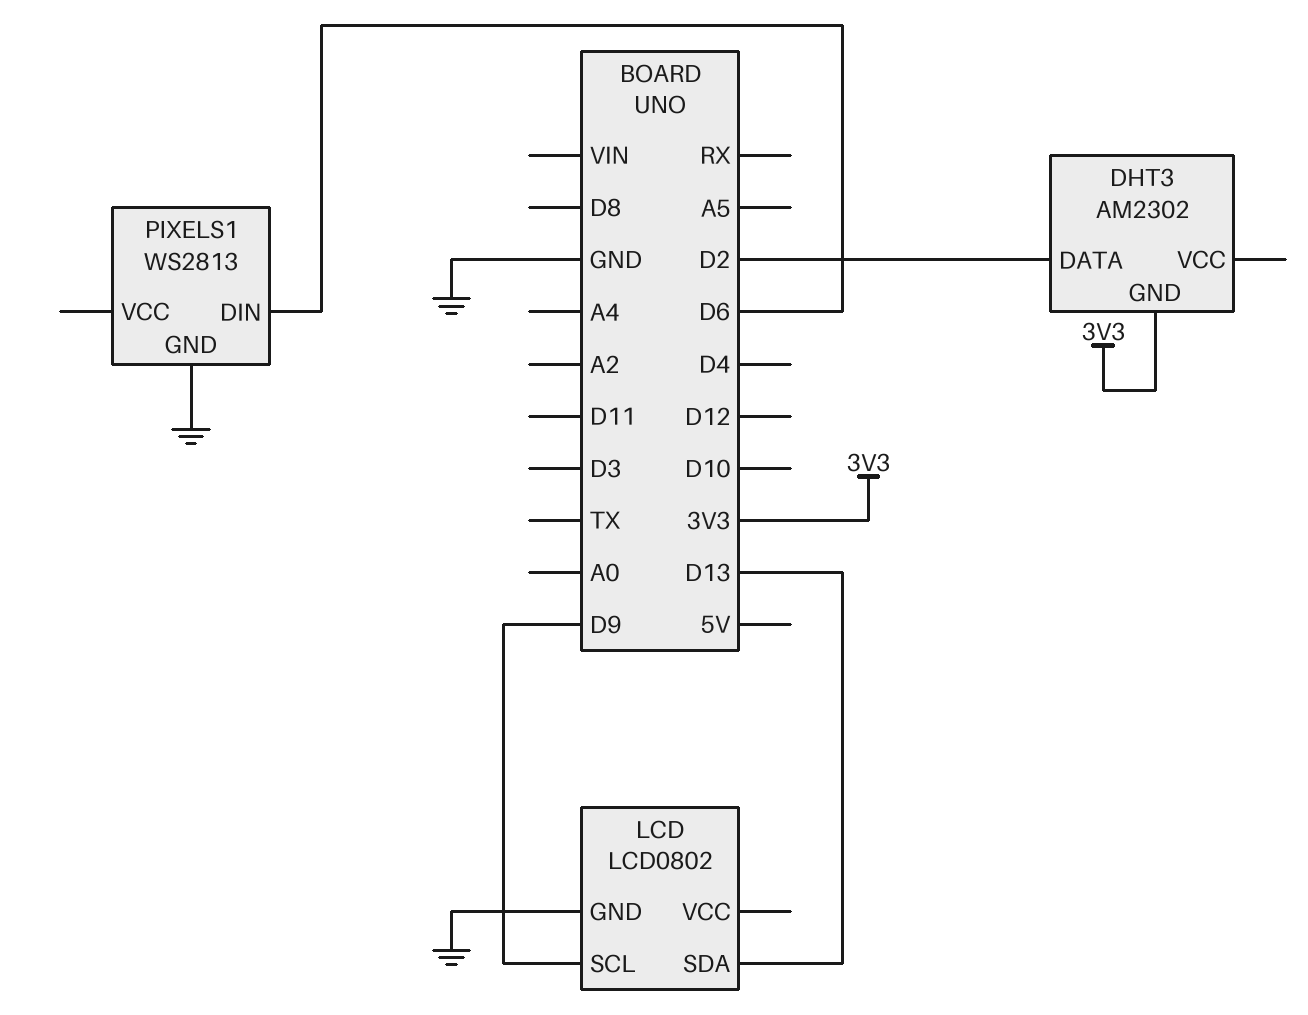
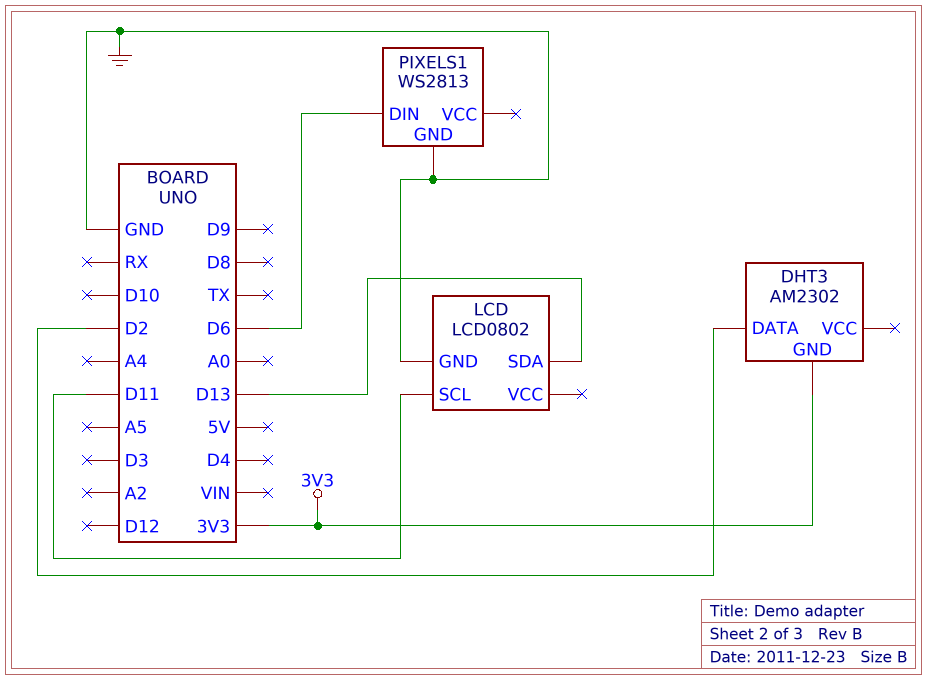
LCD pin SCL: D9 -> D11

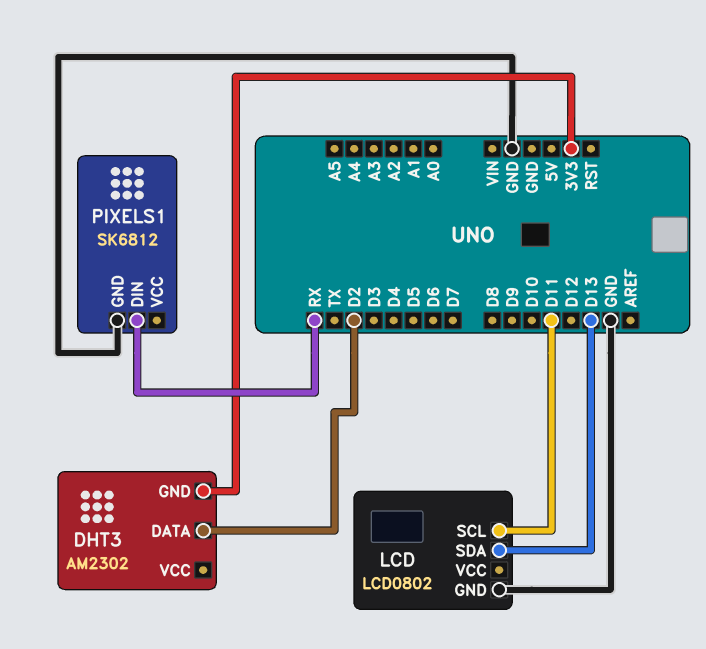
PIXELS1: WS2813 -> SK6812
PIXELS1 pin DIN: D6 -> RX

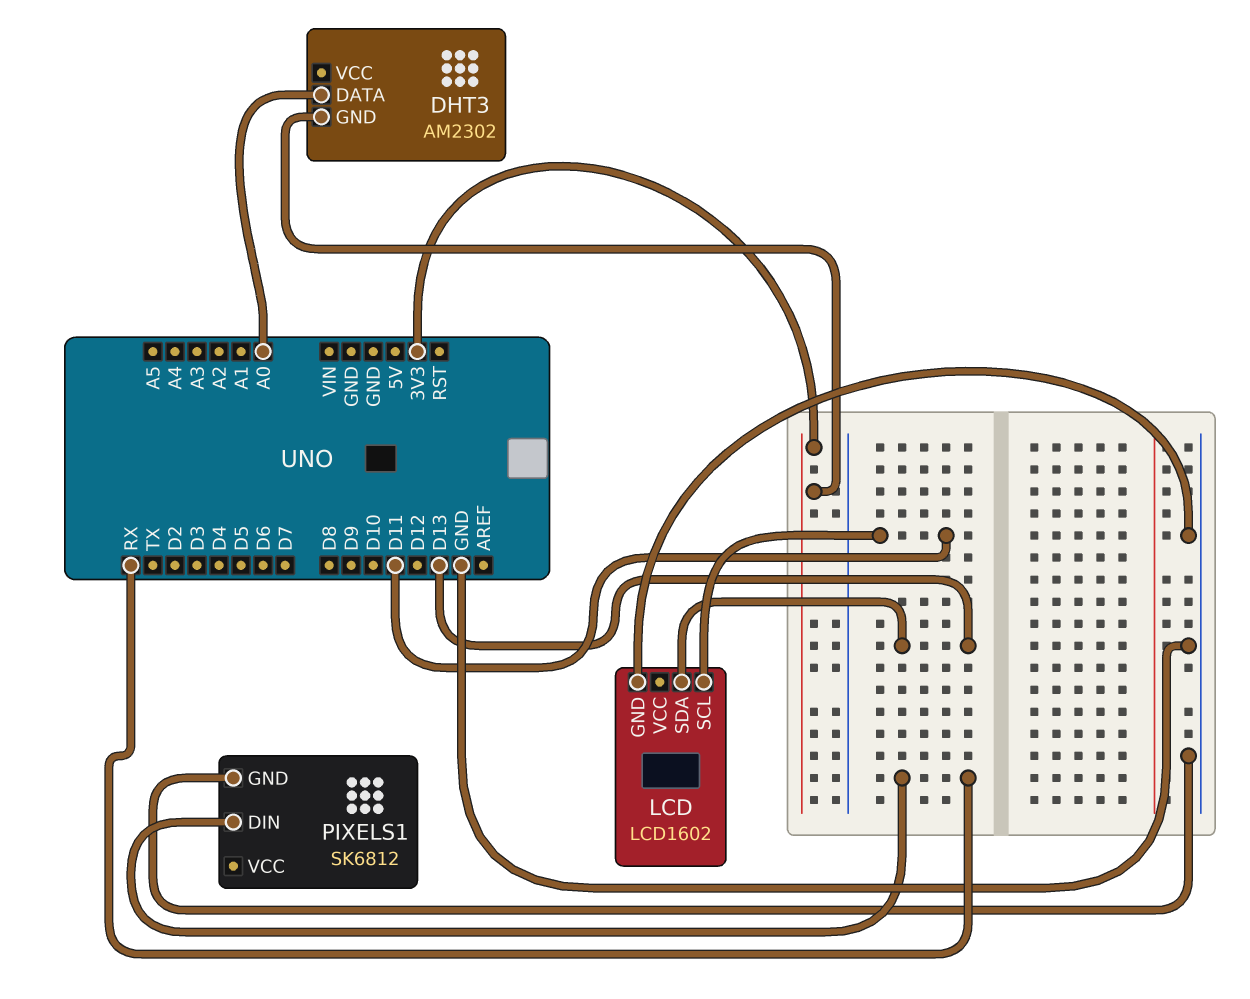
DHT3 pin DATA: D2 -> A0
LCD: LCD0802 -> LCD1602

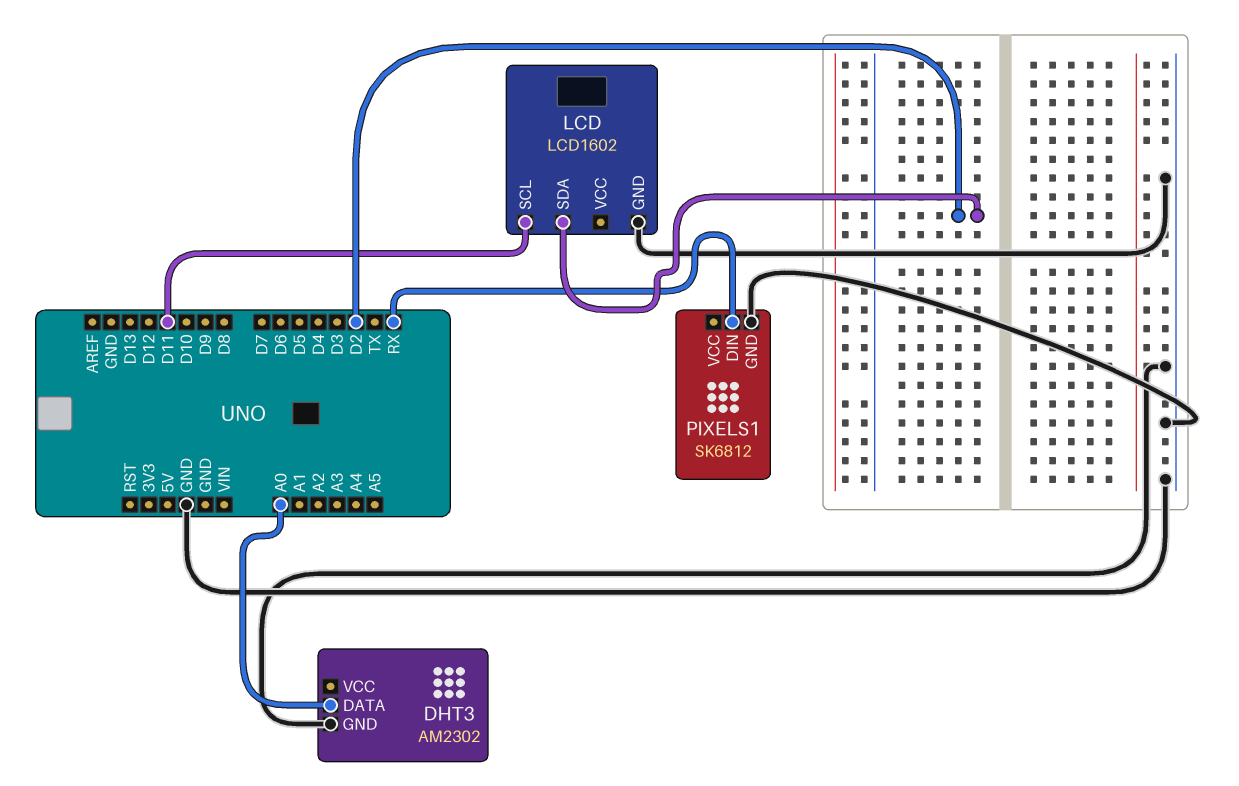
DHT3 pin GND: 3V3 -> GND
LCD pin SDA: D13 -> D2

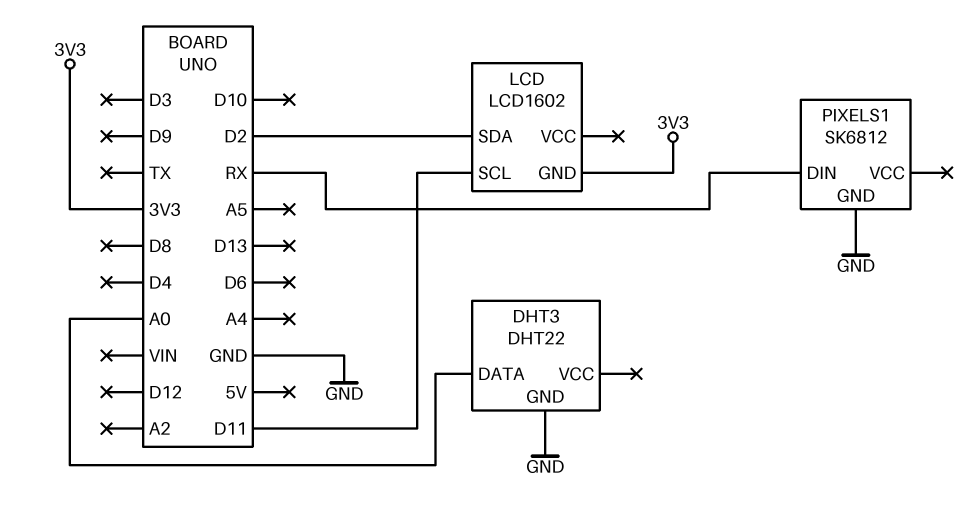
DHT3: AM2302 -> DHT22
LCD pin GND: GND -> 3V3

